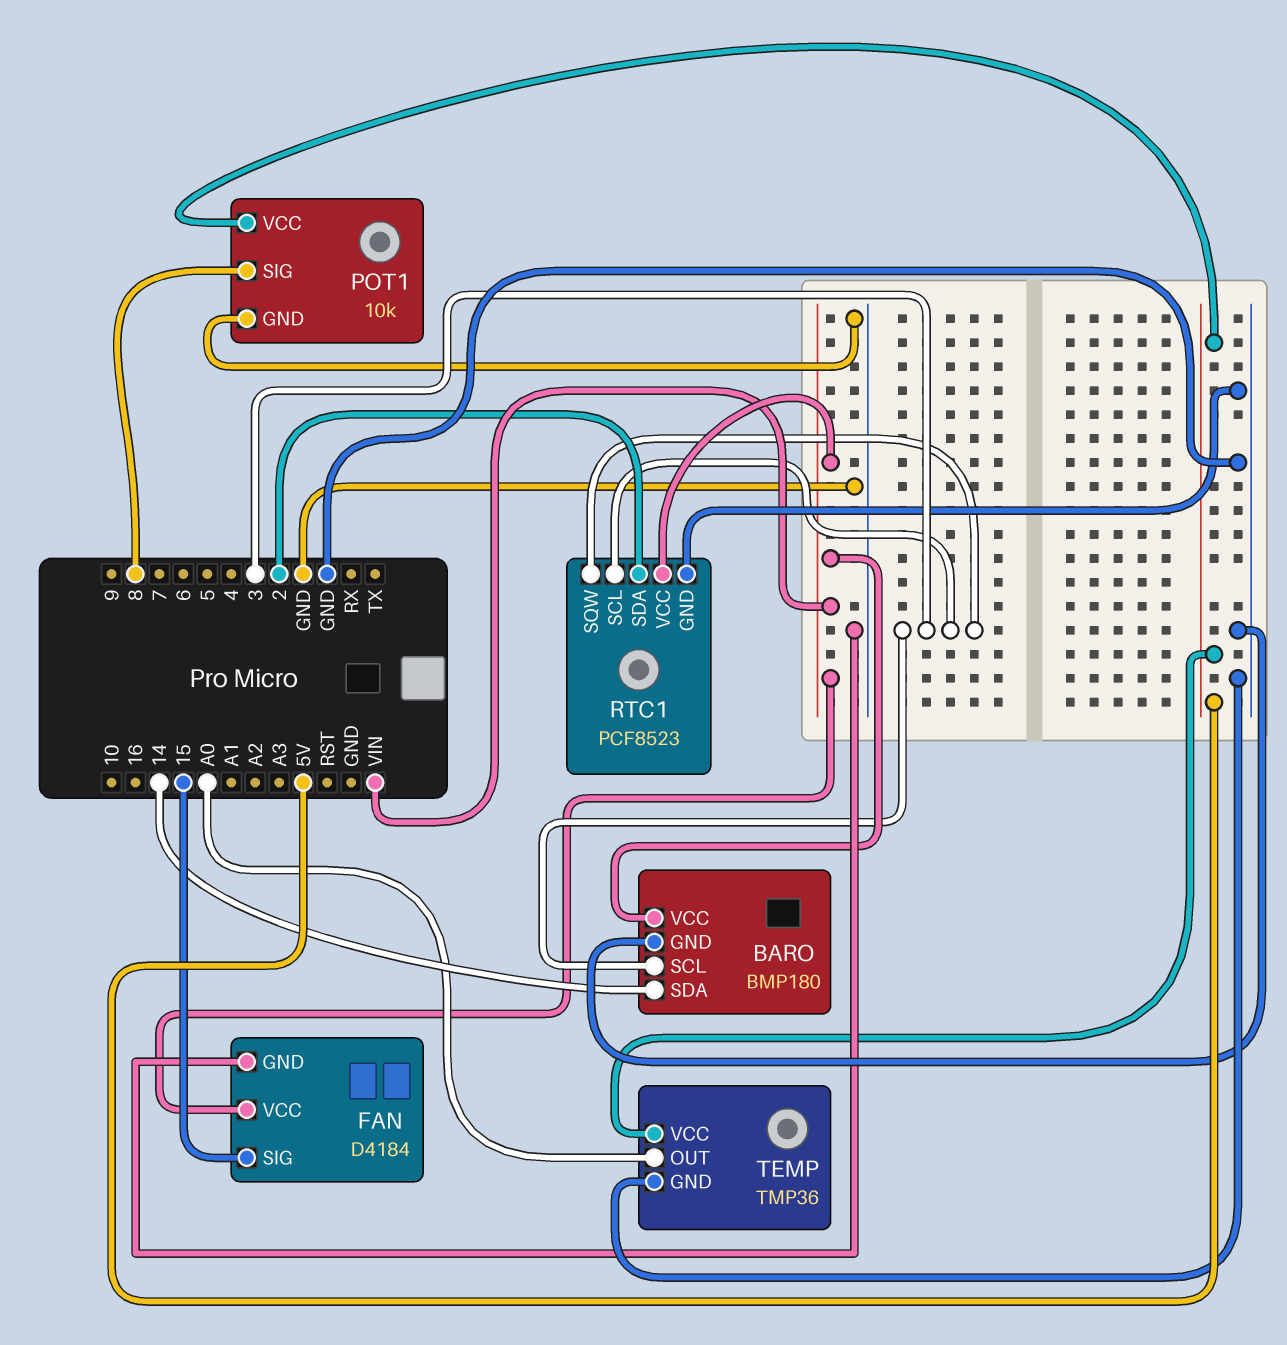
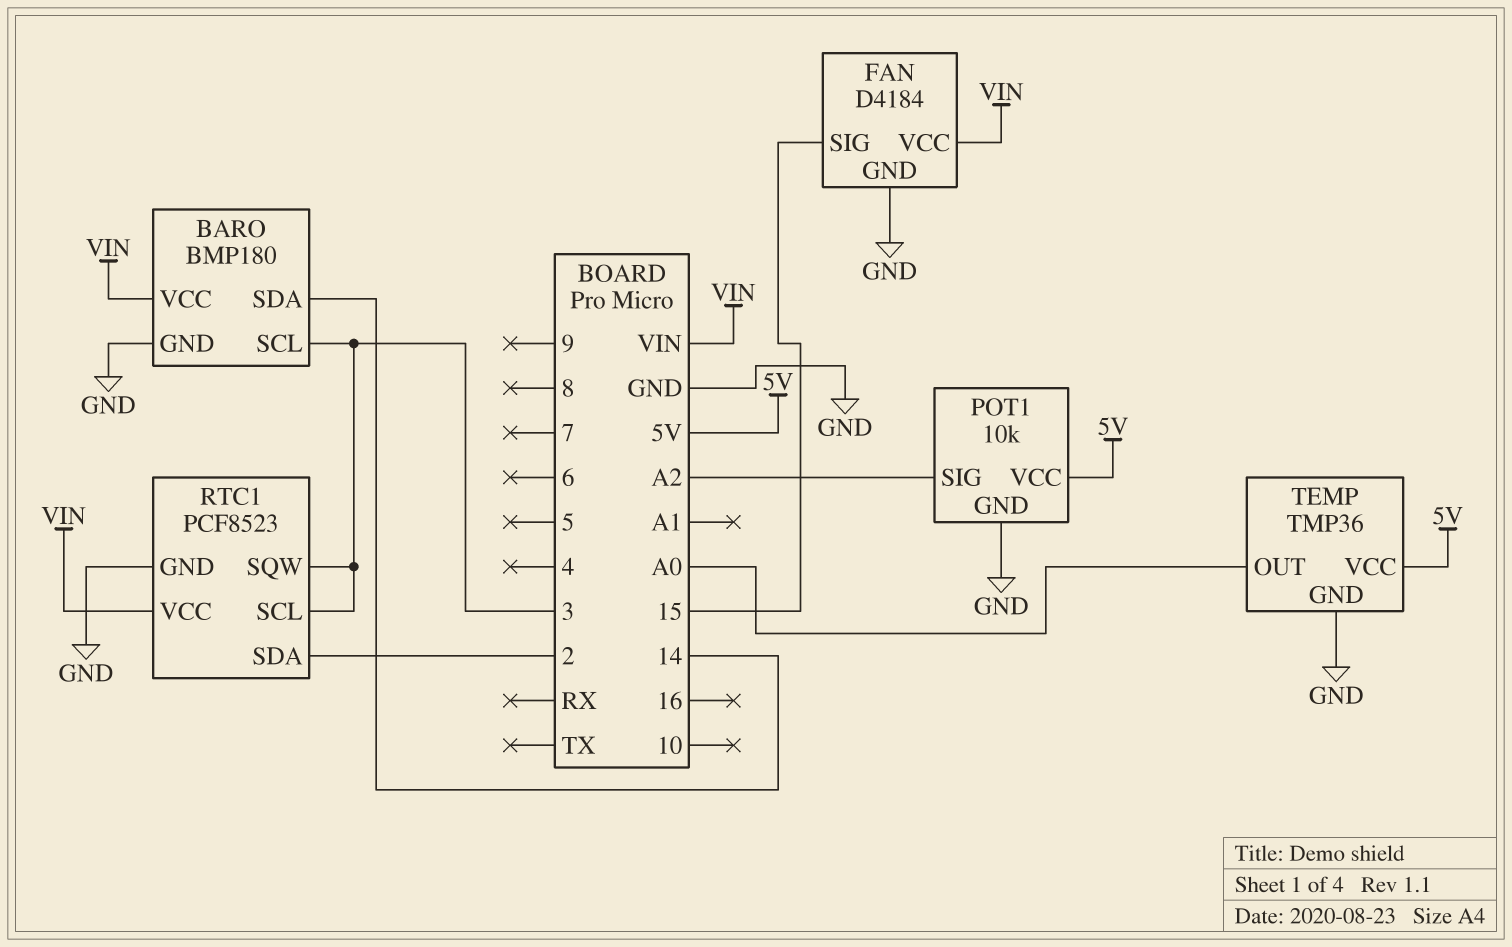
POT1 pin SIG: 8 -> A2

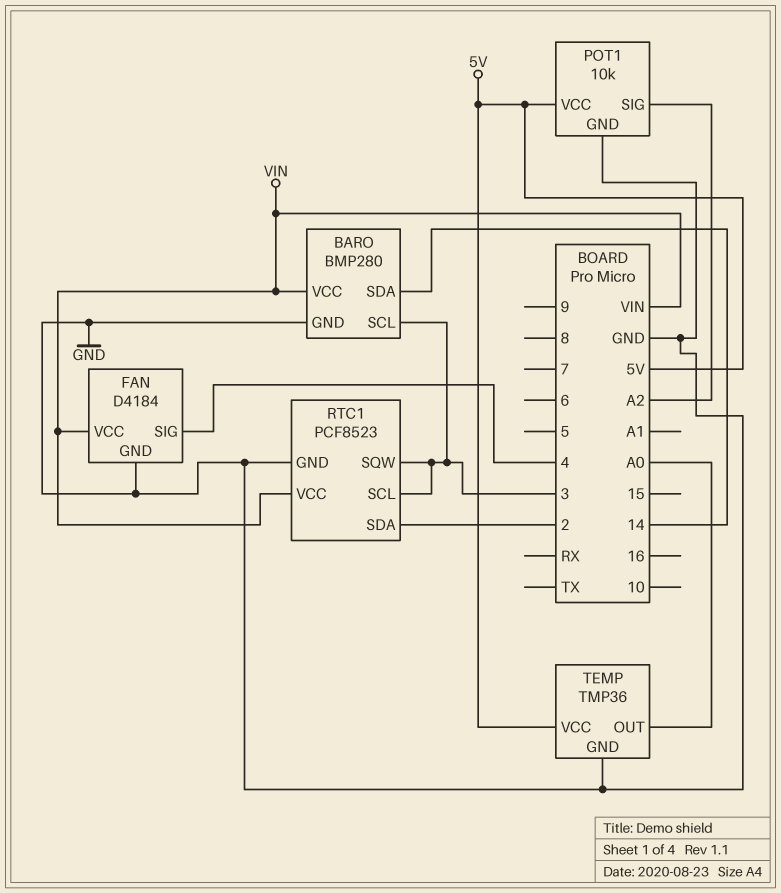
BARO: BMP180 -> BMP280
FAN pin SIG: 15 -> 4

